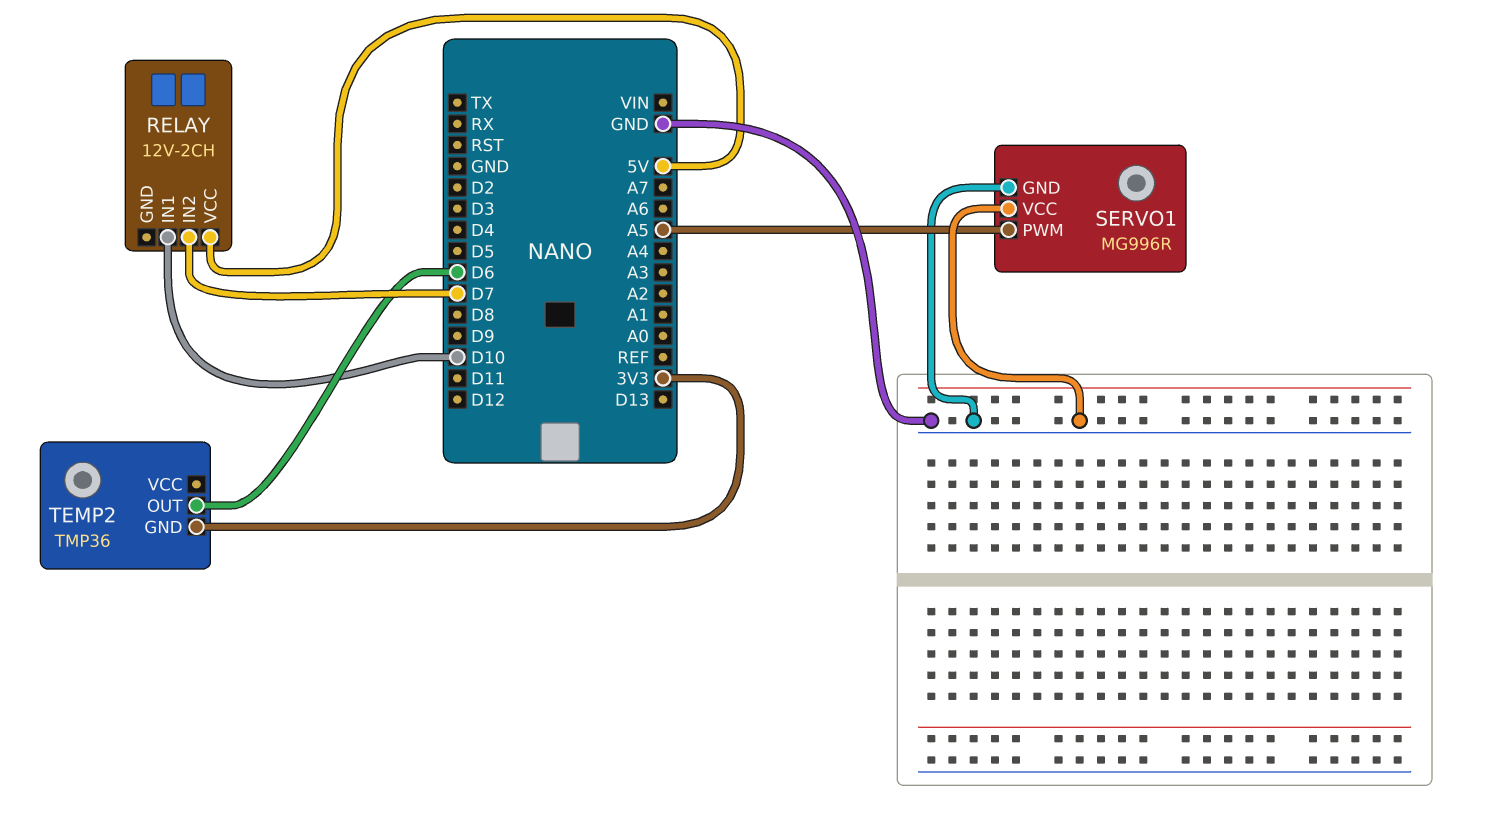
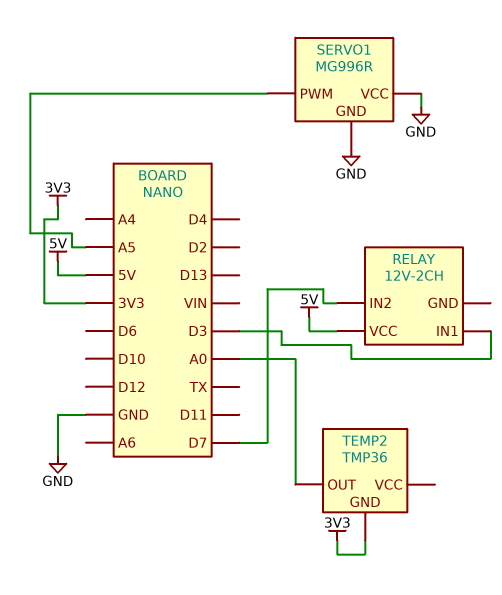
RELAY pin IN1: D10 -> D3
TEMP2 pin OUT: D6 -> A0

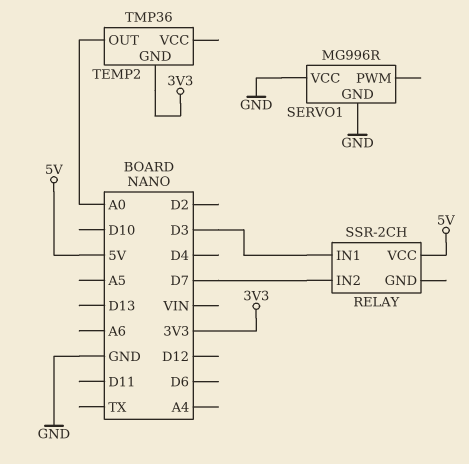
RELAY: 12V-2CH -> SSR-2CH
SERVO1 pin PWM: A5 -> none

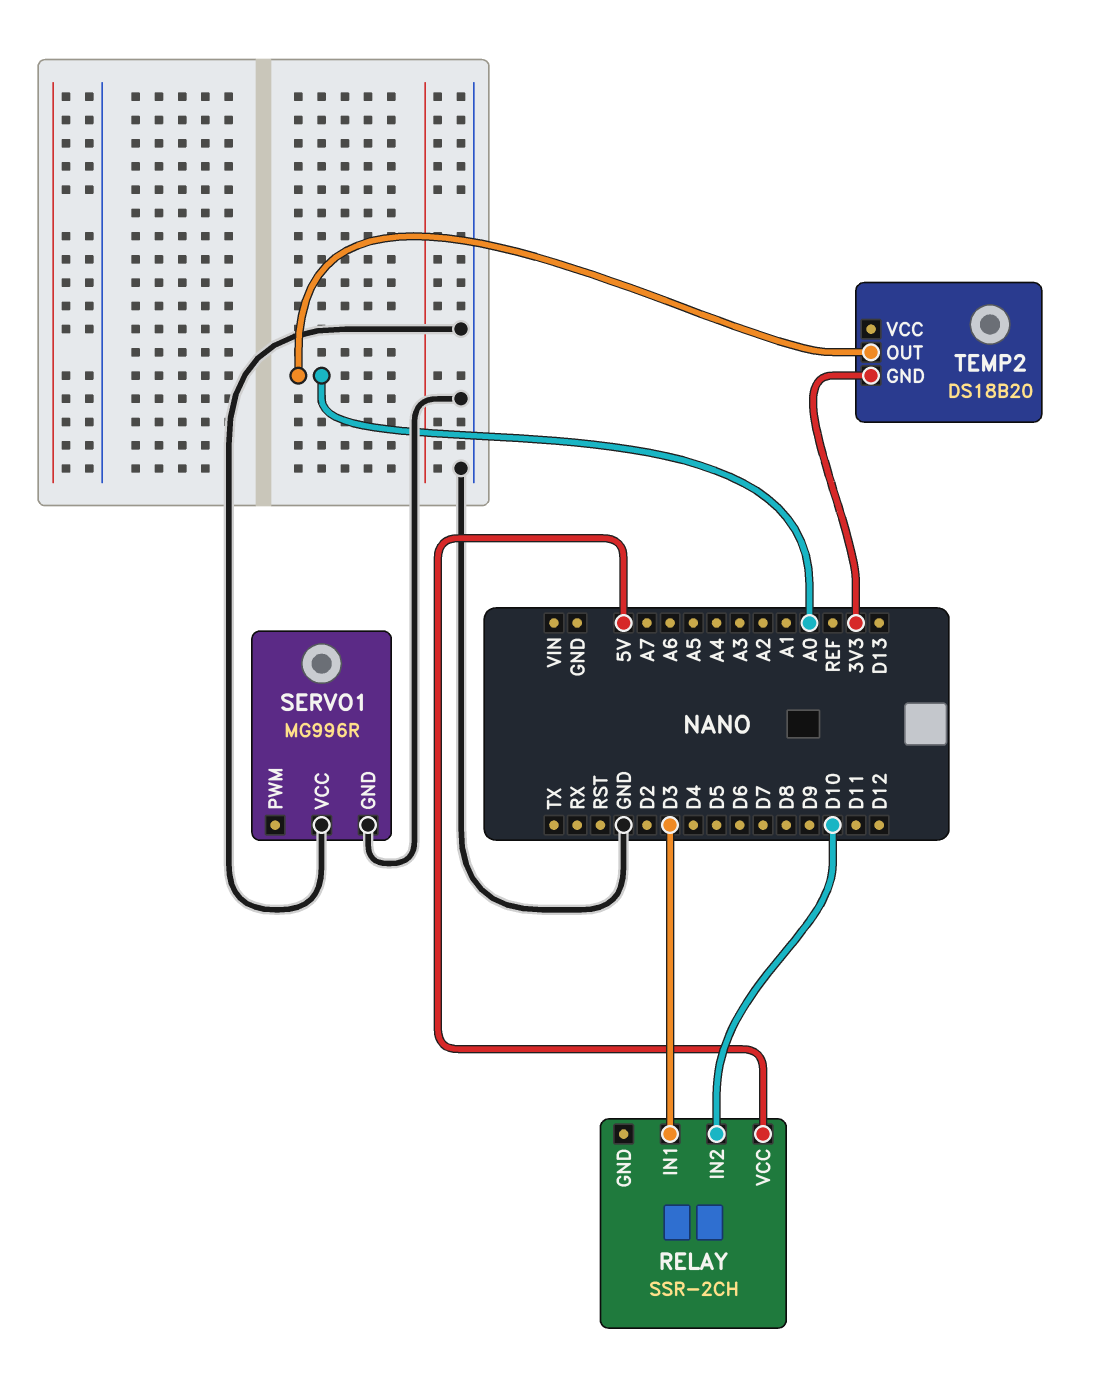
RELAY pin IN2: D7 -> D10
TEMP2: TMP36 -> DS18B20

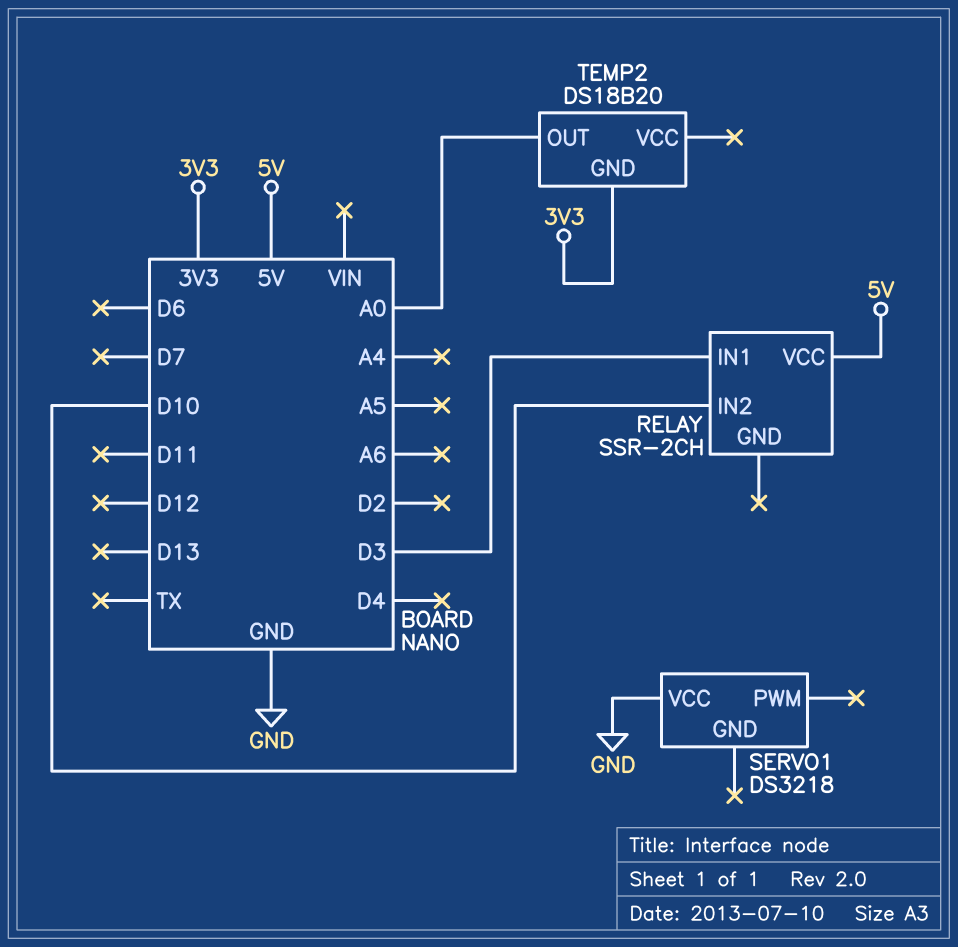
SERVO1: MG996R -> DS3218
SERVO1 pin GND: GND -> none

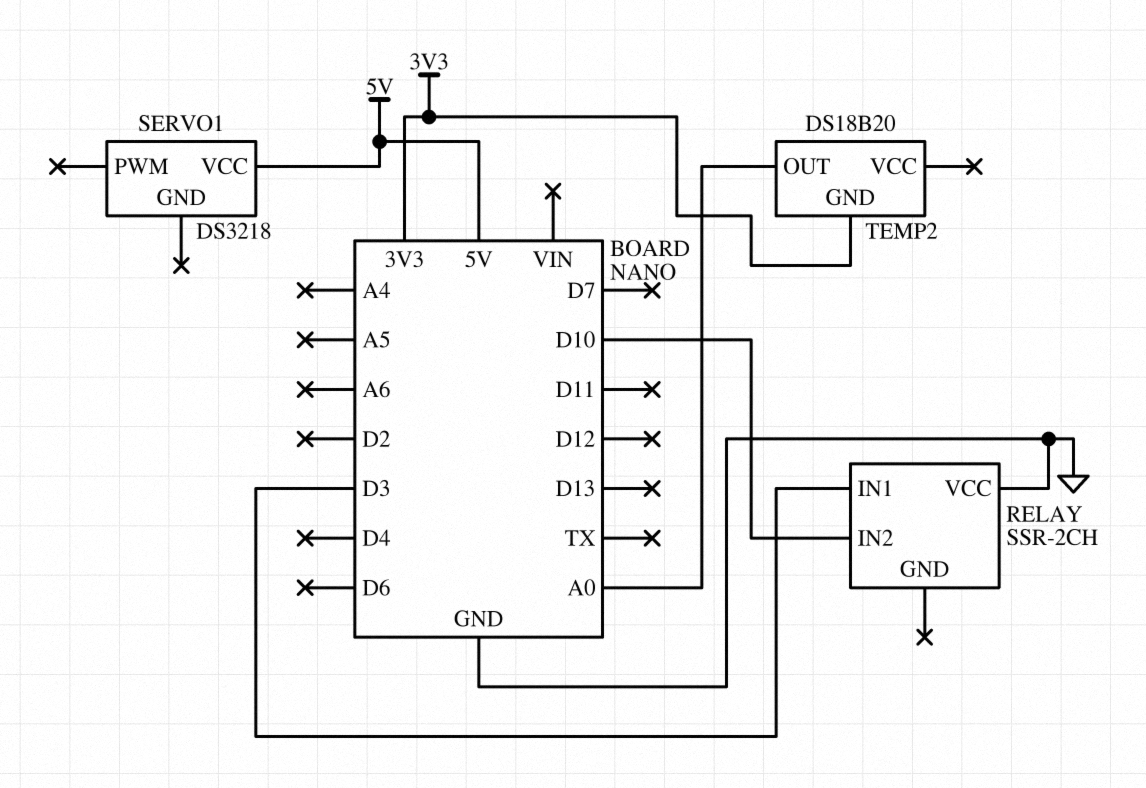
RELAY pin VCC: 5V -> GND
SERVO1 pin VCC: GND -> 5V

